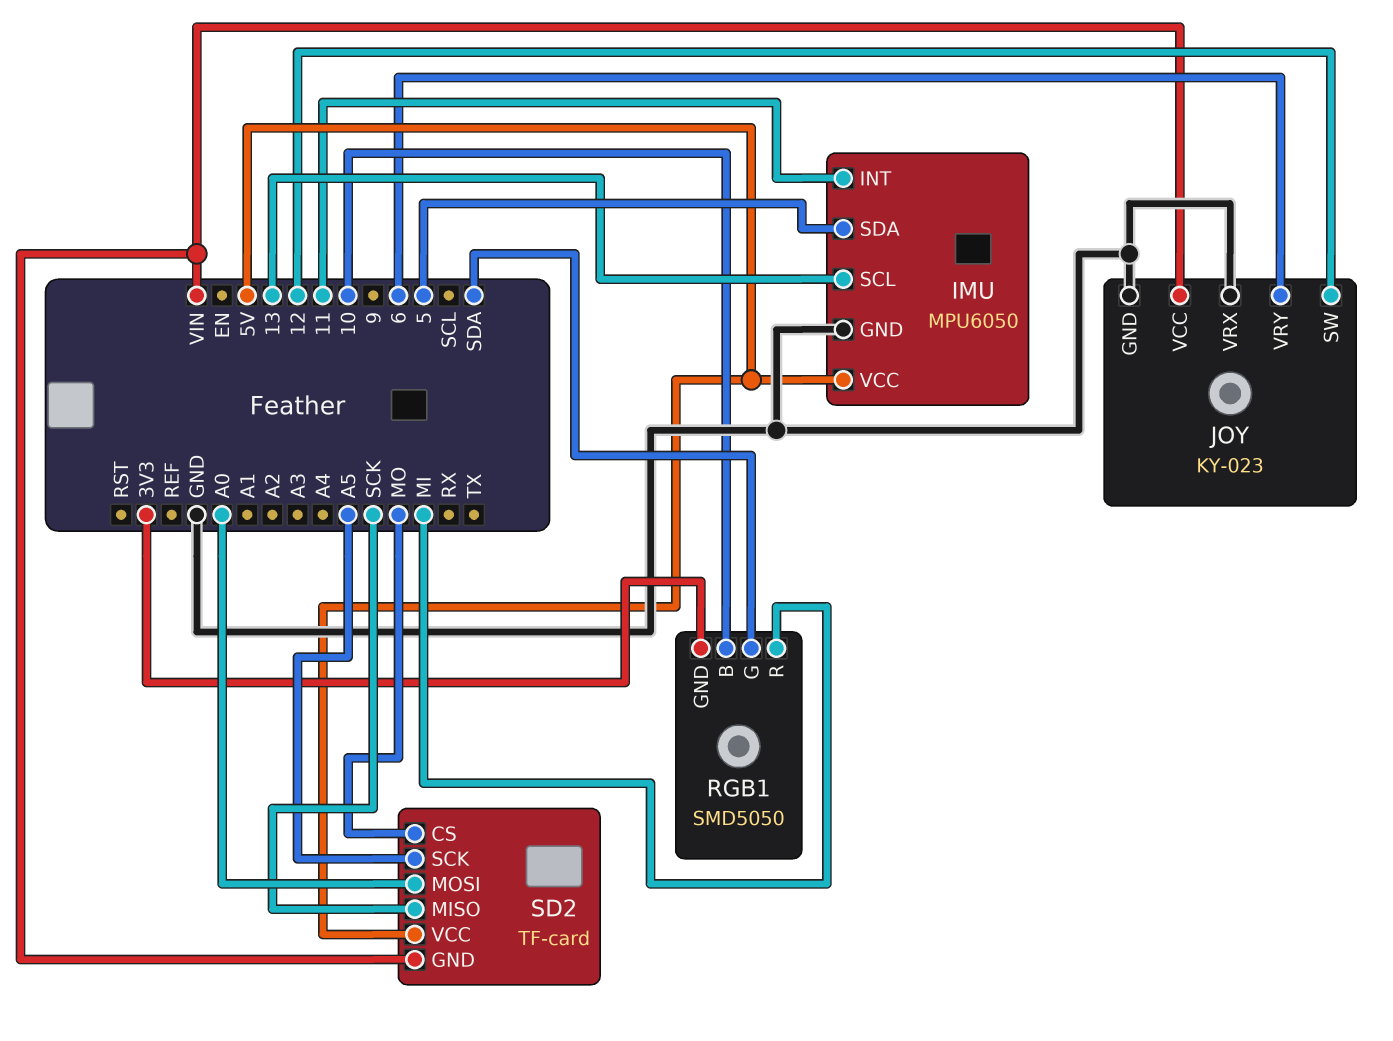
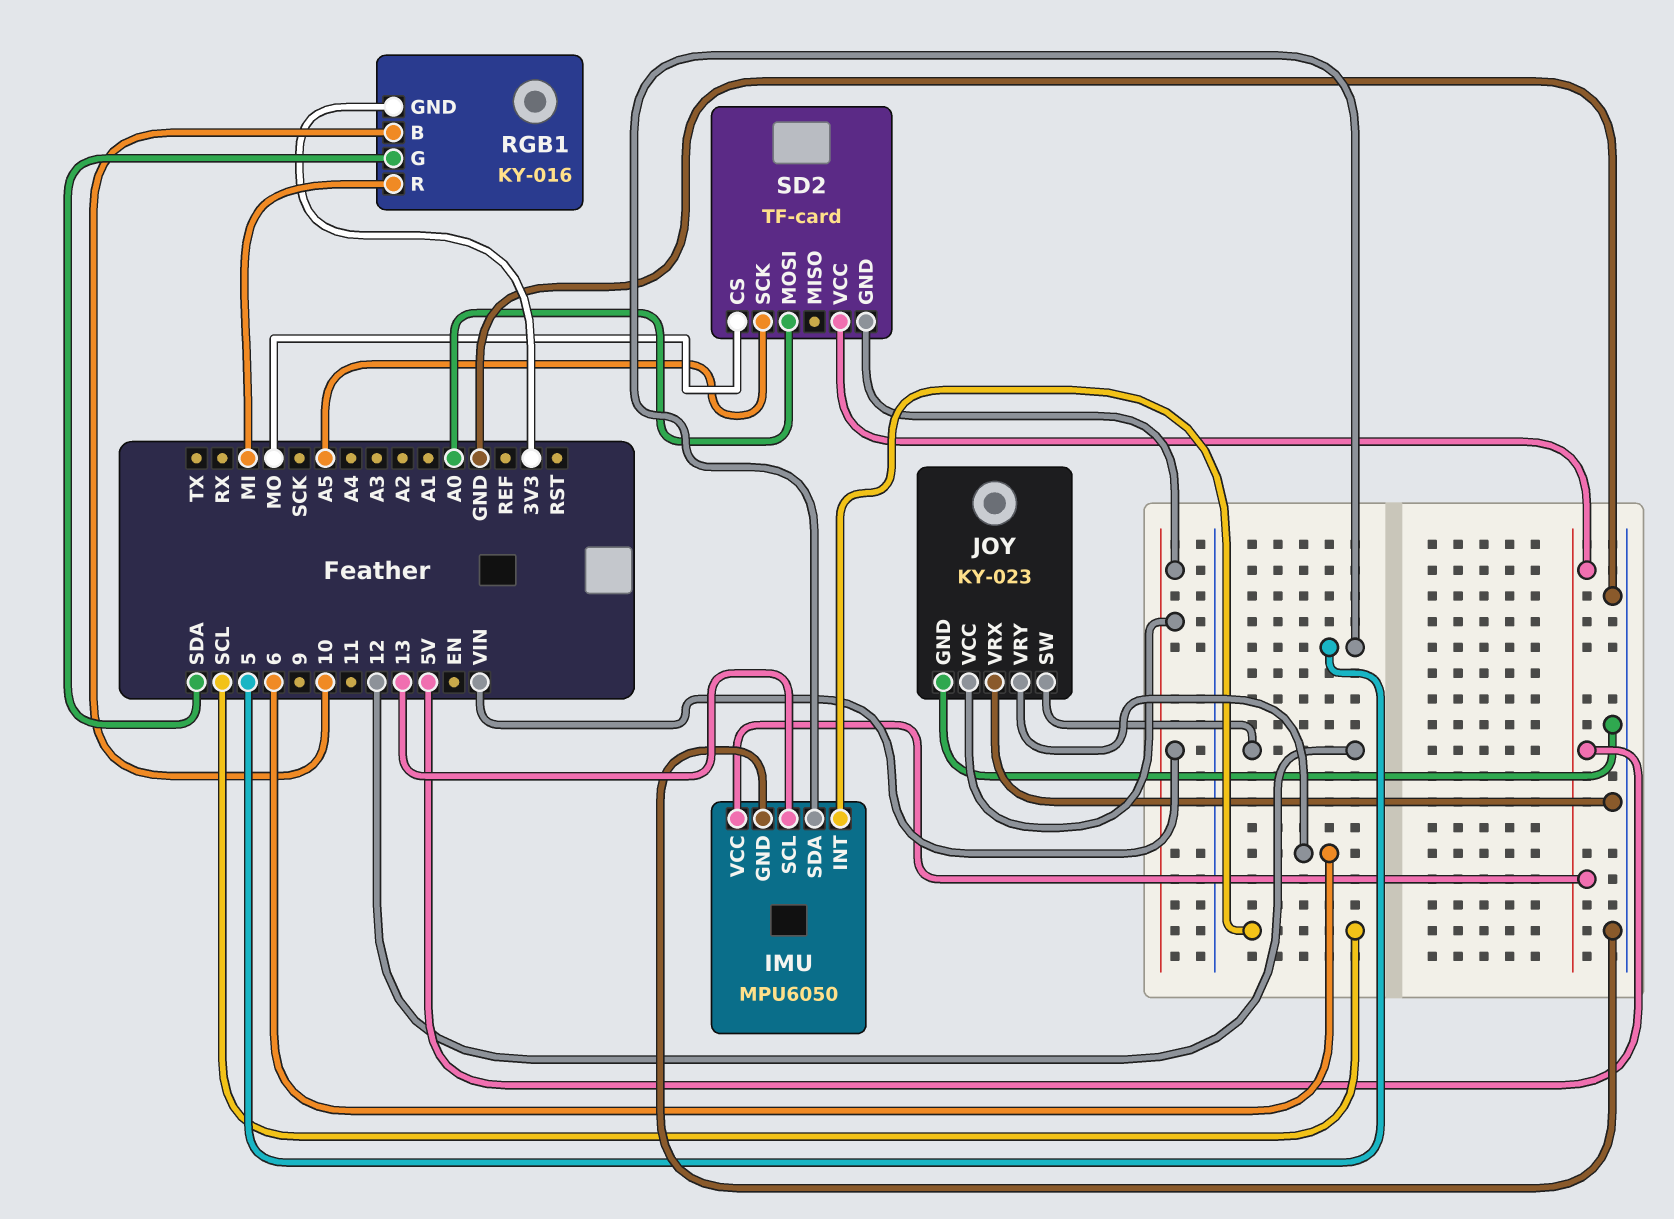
IMU pin INT: 11 -> SCL
RGB1: SMD5050 -> KY-016
SD2 pin MISO: SCK -> none

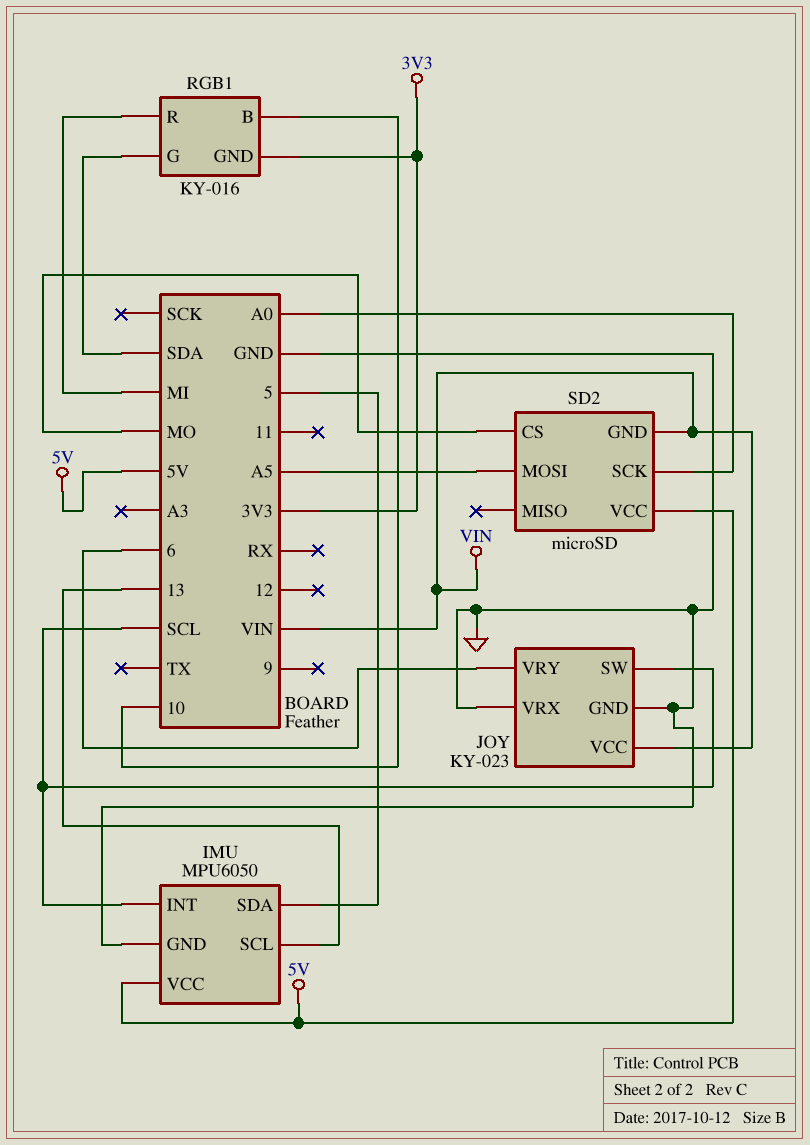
JOY pin SW: 12 -> SCL
SD2: TF-card -> microSD
SD2 pin MOSI: A0 -> A5
SD2 pin SCK: A5 -> A0

